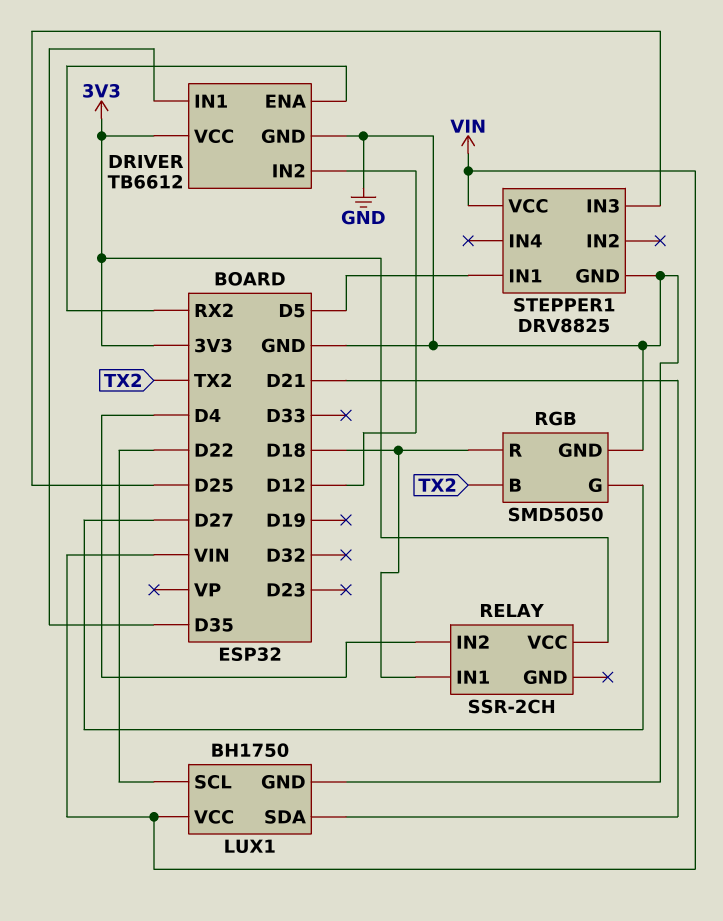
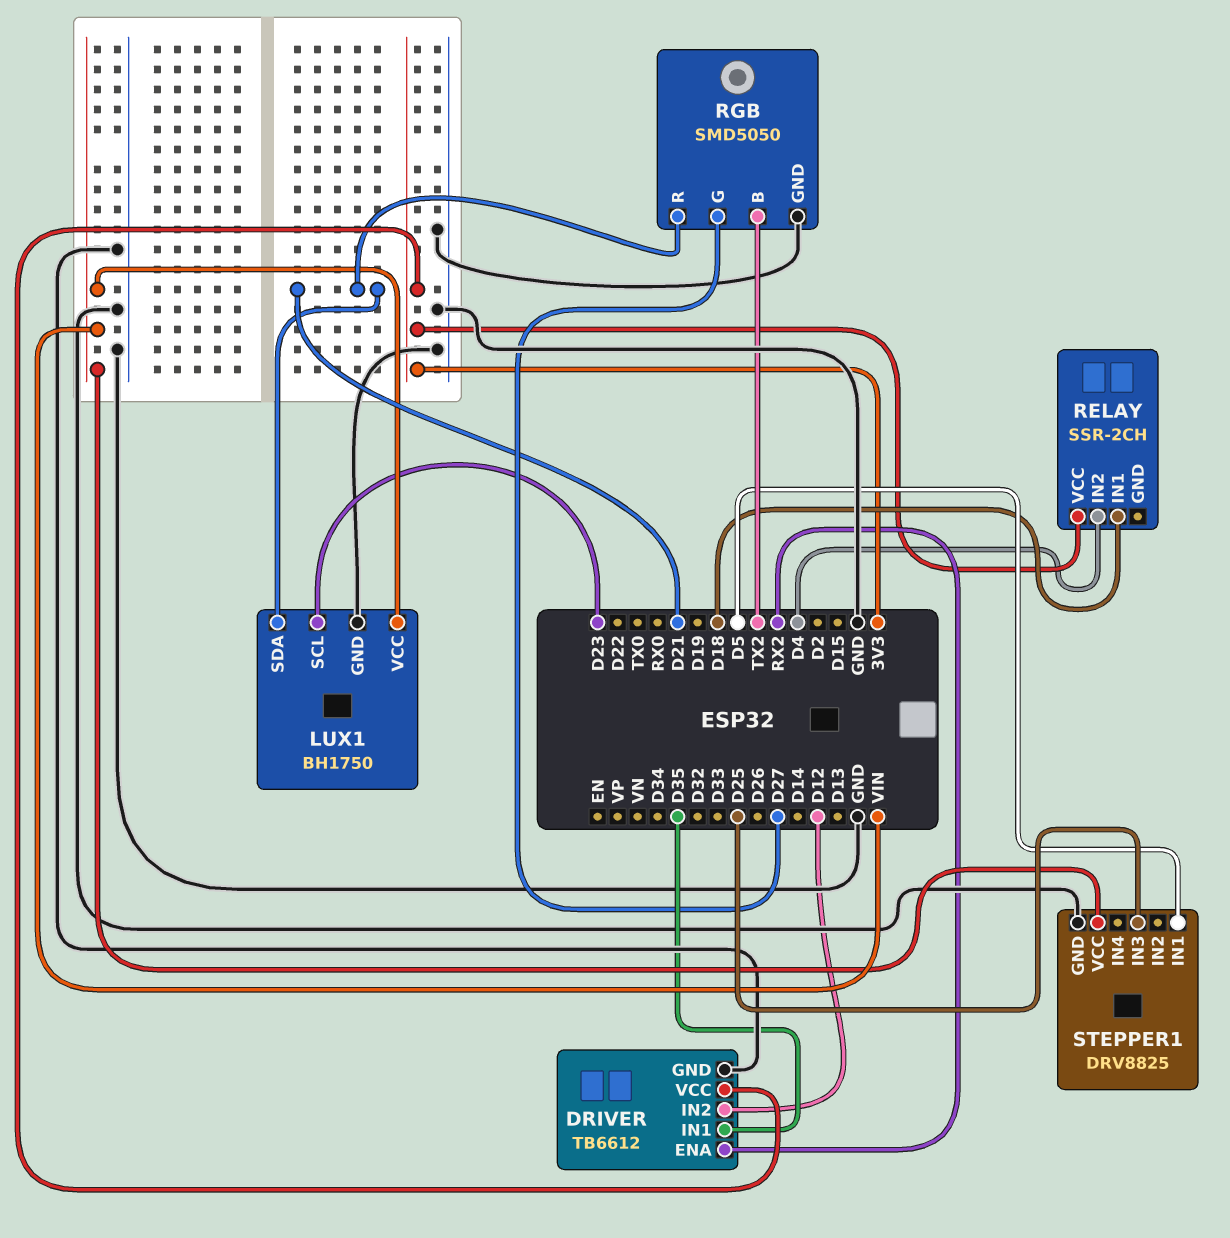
LUX1 pin SCL: D22 -> D23
RGB pin R: D18 -> D21

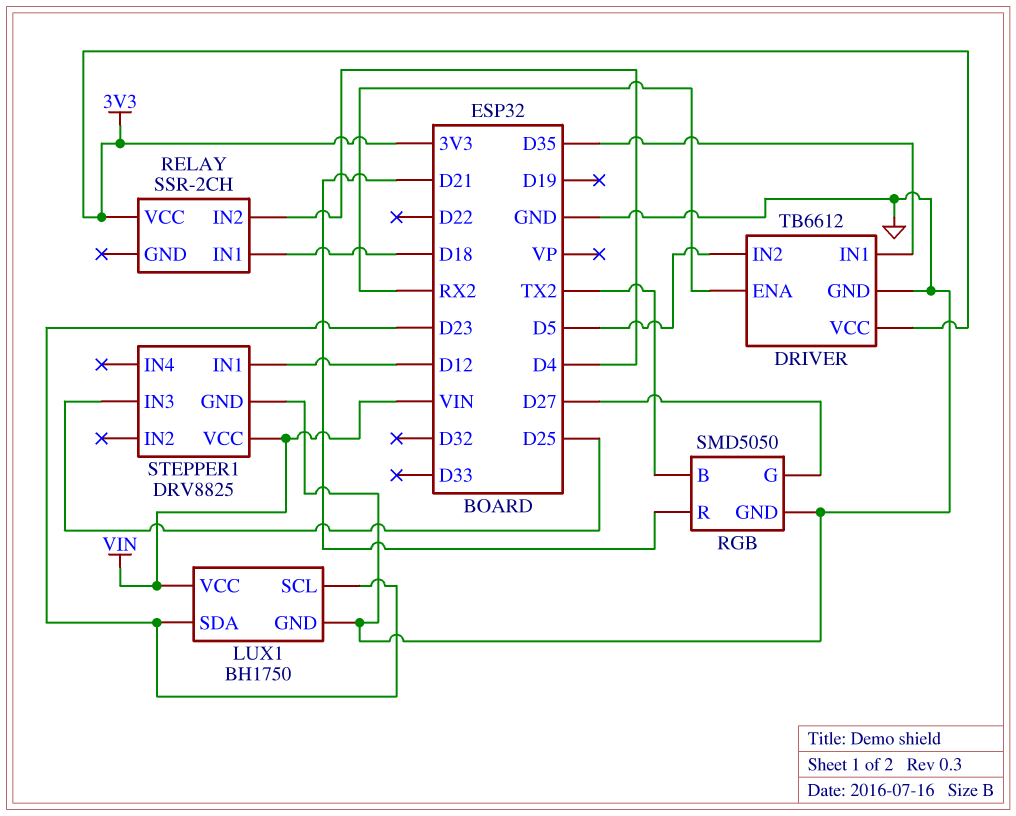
DRIVER pin IN2: D12 -> D5
LUX1 pin SDA: D21 -> D23
STEPPER1 pin IN1: D5 -> D12

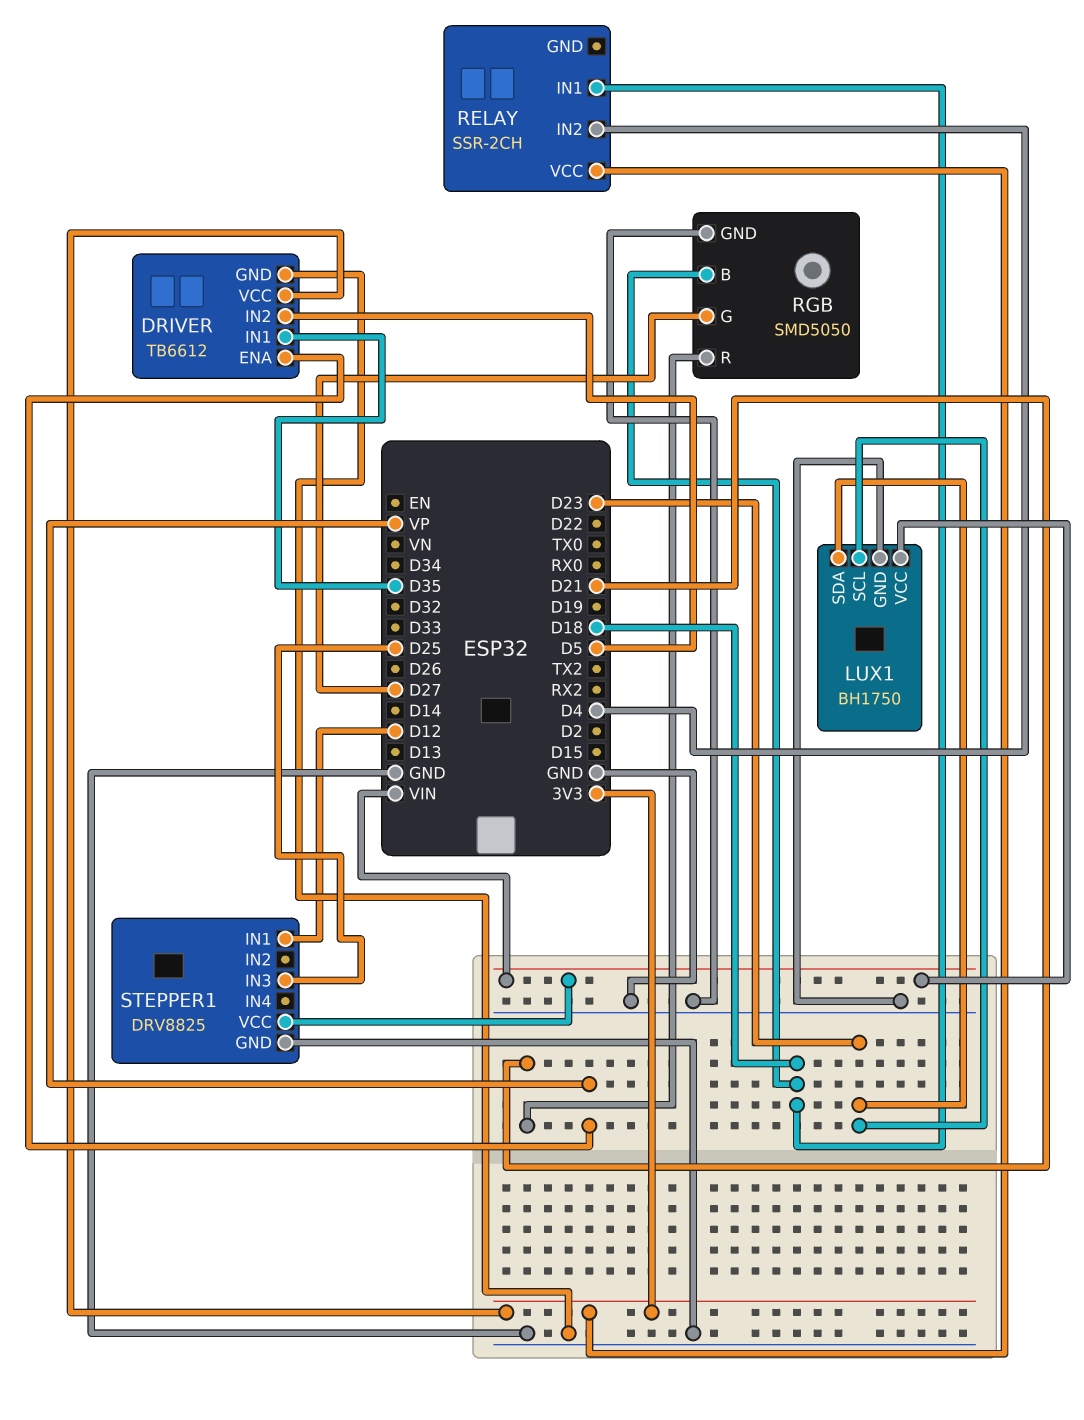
DRIVER pin ENA: RX2 -> VP
RGB pin B: TX2 -> D18

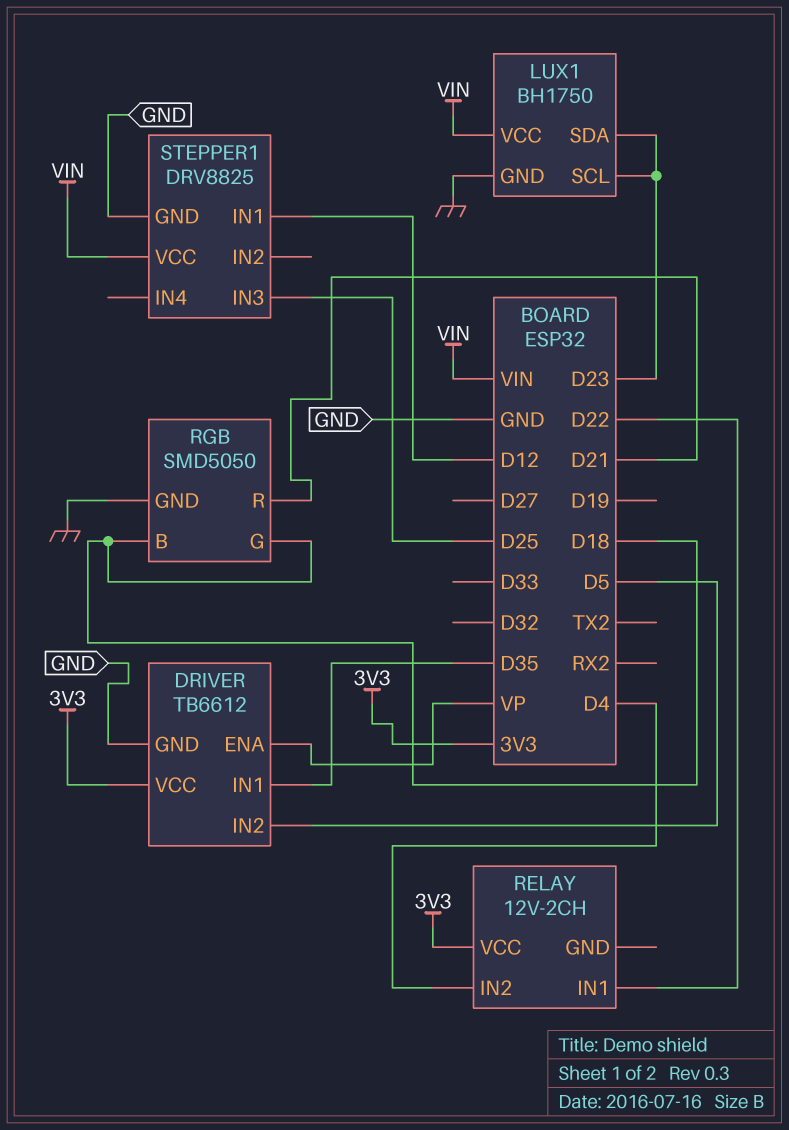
RELAY: SSR-2CH -> 12V-2CH
RELAY pin IN1: D18 -> D22
RGB pin G: D27 -> D18

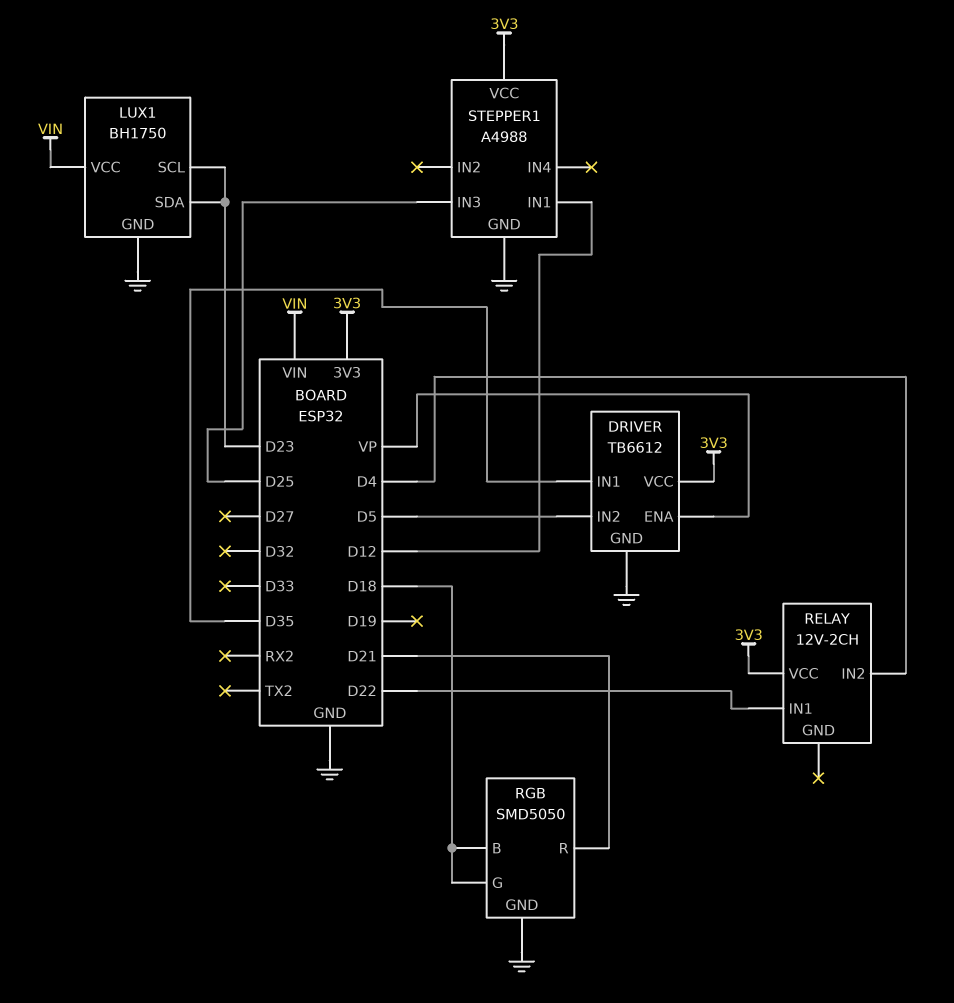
STEPPER1: DRV8825 -> A4988
STEPPER1 pin VCC: VIN -> 3V3

